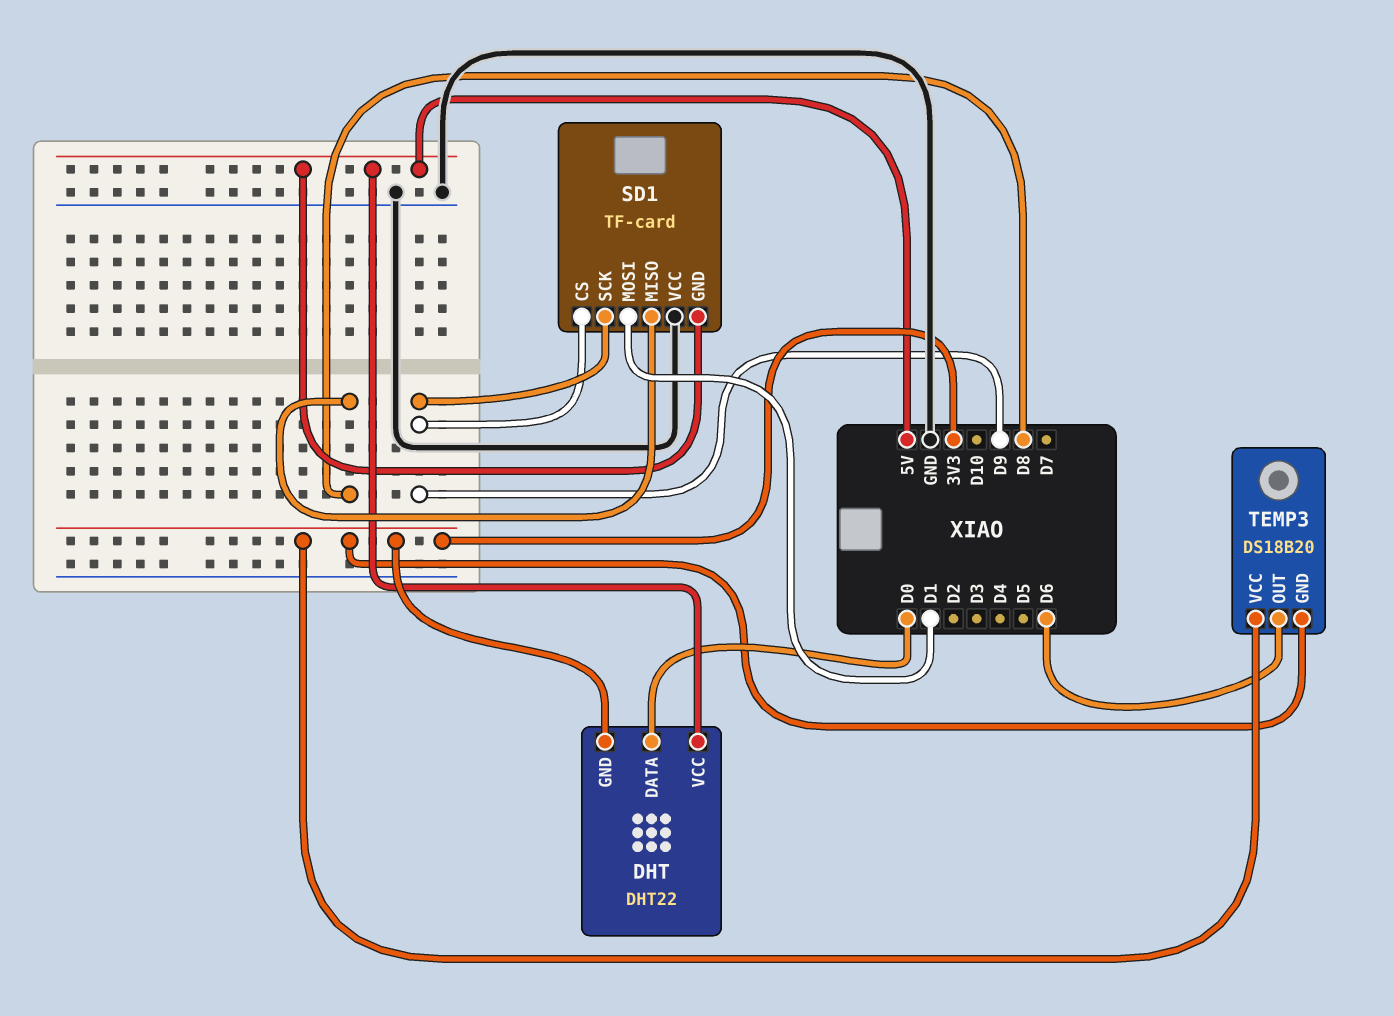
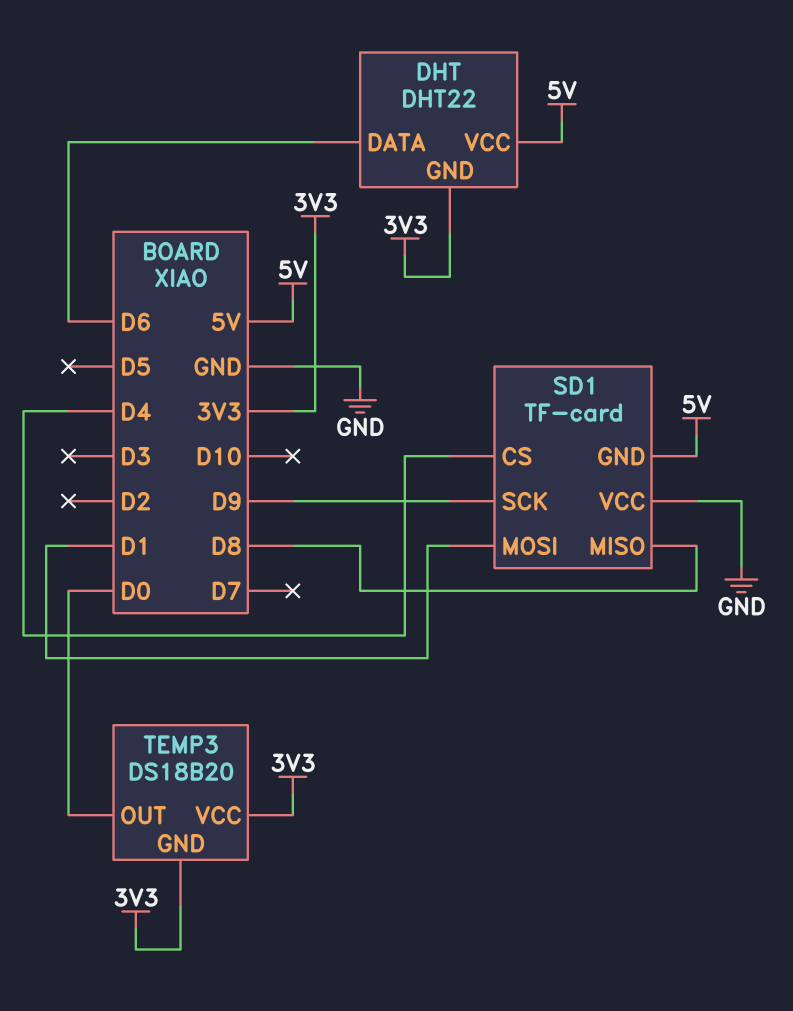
DHT pin DATA: D0 -> D6
SD1 pin CS: D9 -> D4
TEMP3 pin OUT: D6 -> D0

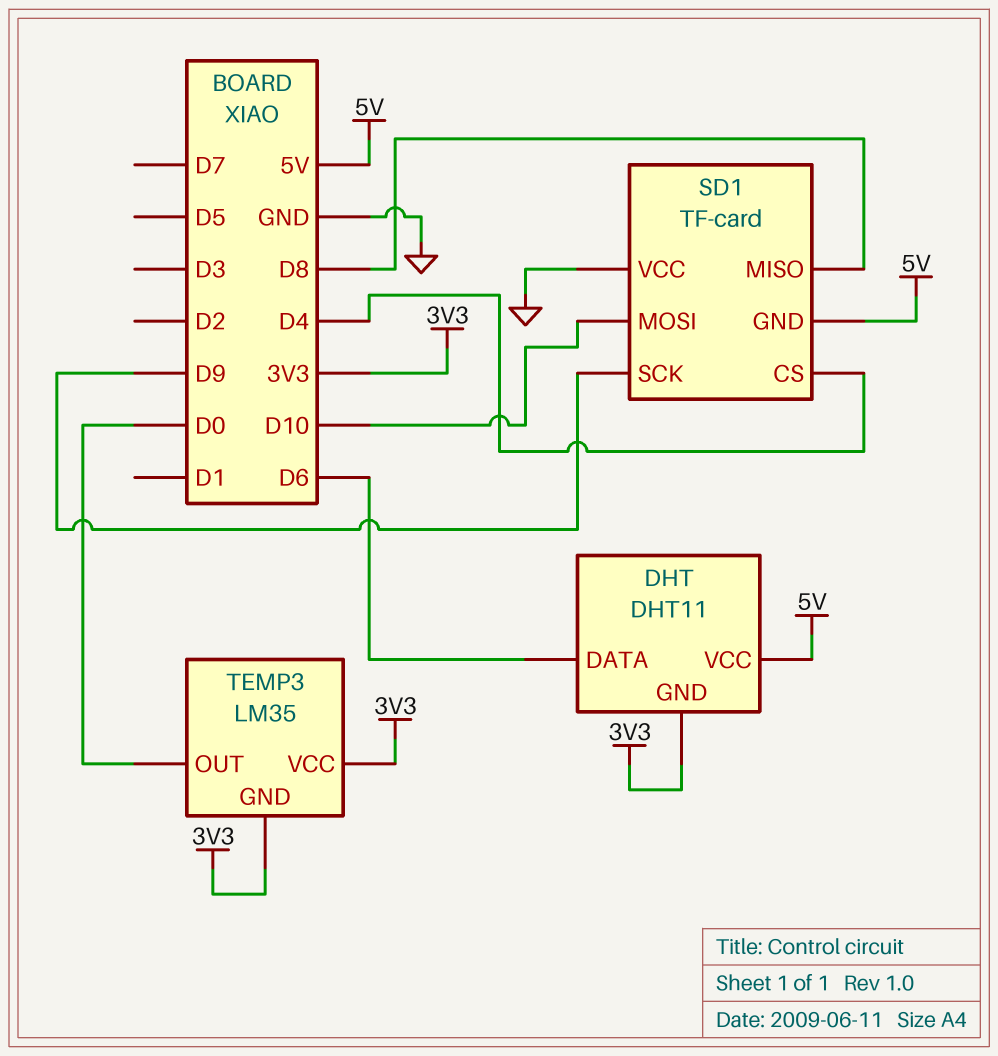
DHT: DHT22 -> DHT11
SD1 pin MOSI: D1 -> D10
TEMP3: DS18B20 -> LM35

